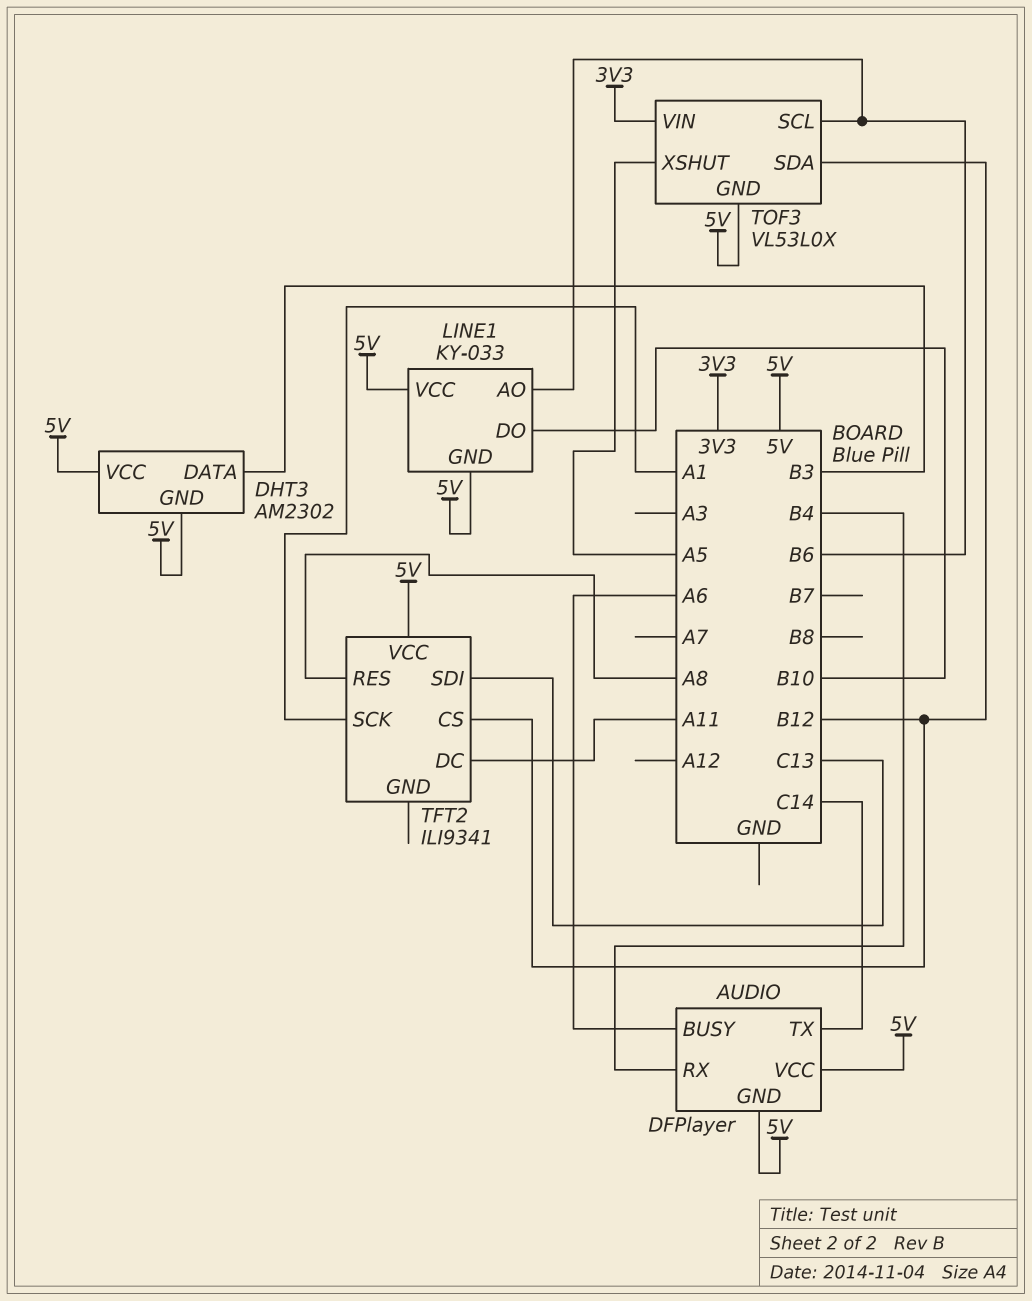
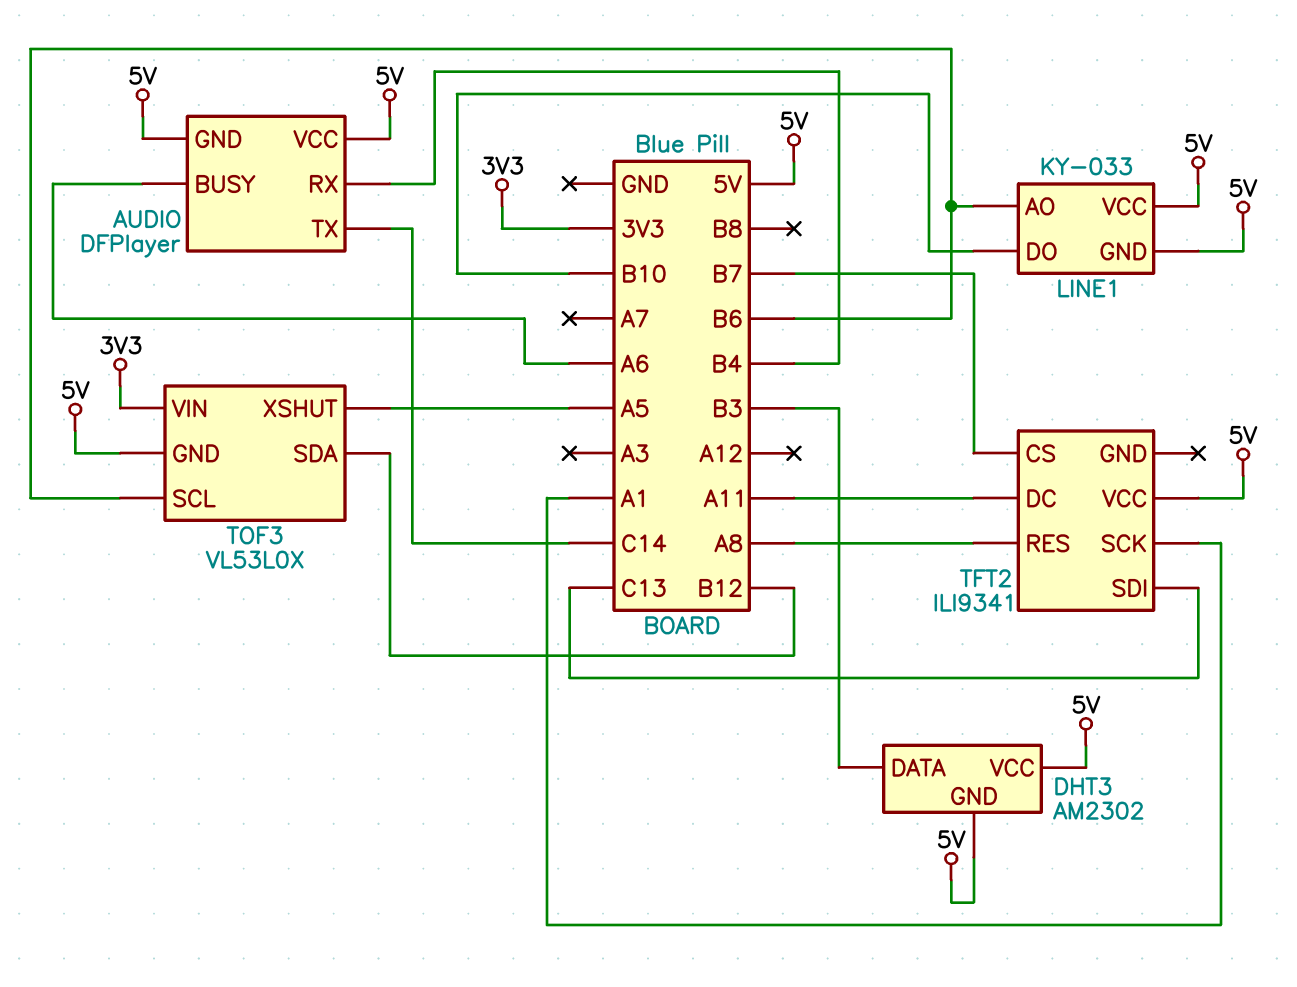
TFT2 pin CS: B12 -> B7

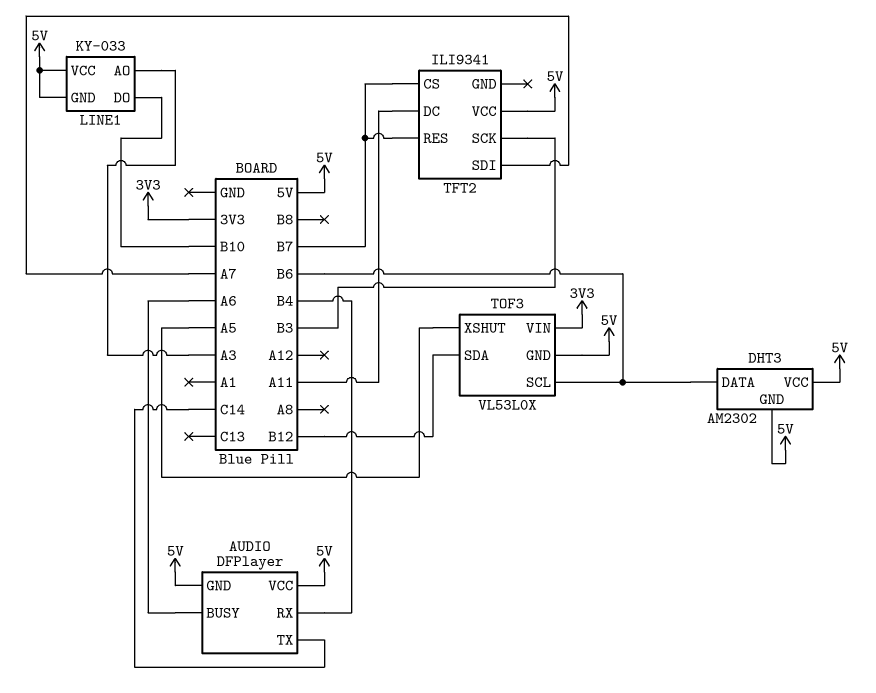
DHT3 pin DATA: B3 -> B6
LINE1 pin AO: B6 -> A3
TFT2 pin RES: A8 -> B7
TFT2 pin SCK: A1 -> B3
TFT2 pin SDI: C13 -> A7

